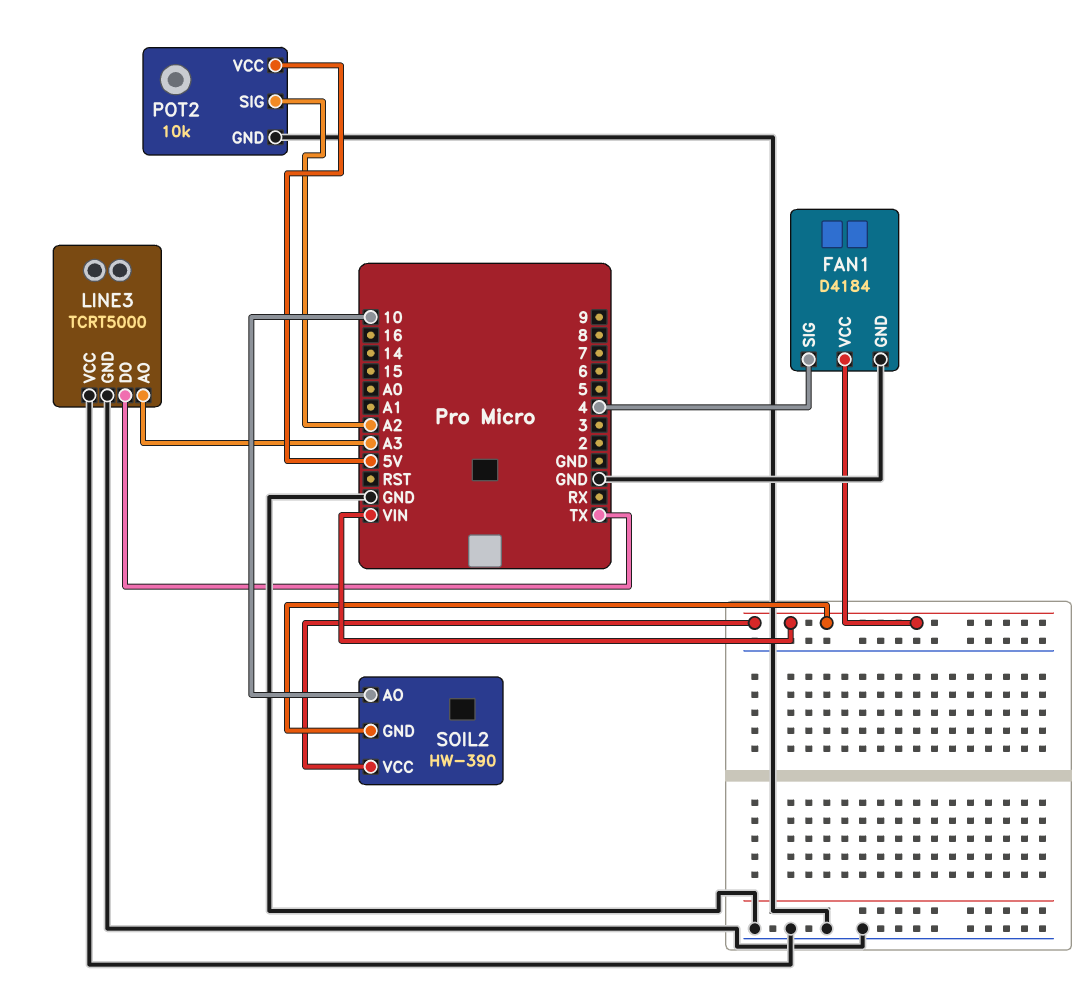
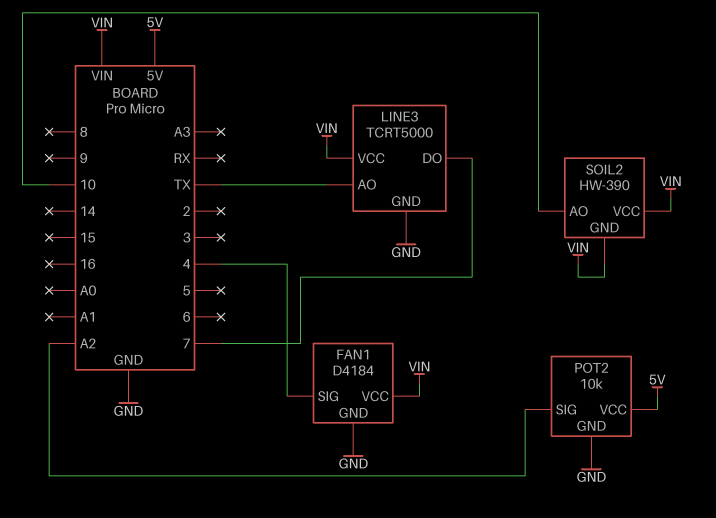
LINE3 pin AO: A3 -> TX
LINE3 pin DO: TX -> 7
LINE3 pin VCC: GND -> VIN

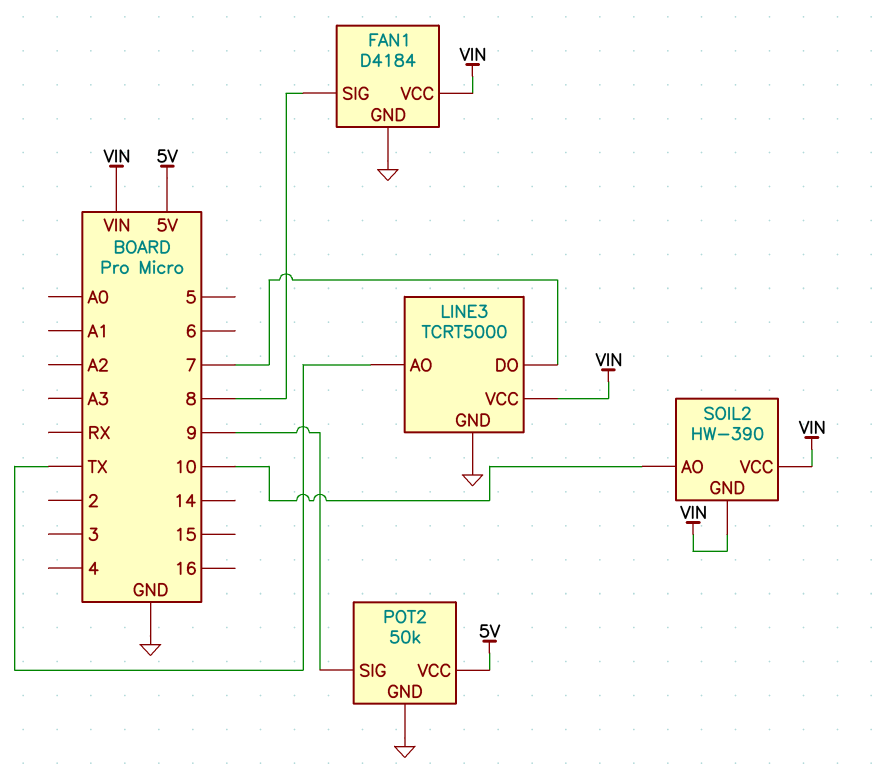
FAN1 pin SIG: 4 -> 8
POT2: 10k -> 50k
POT2 pin SIG: A2 -> 9

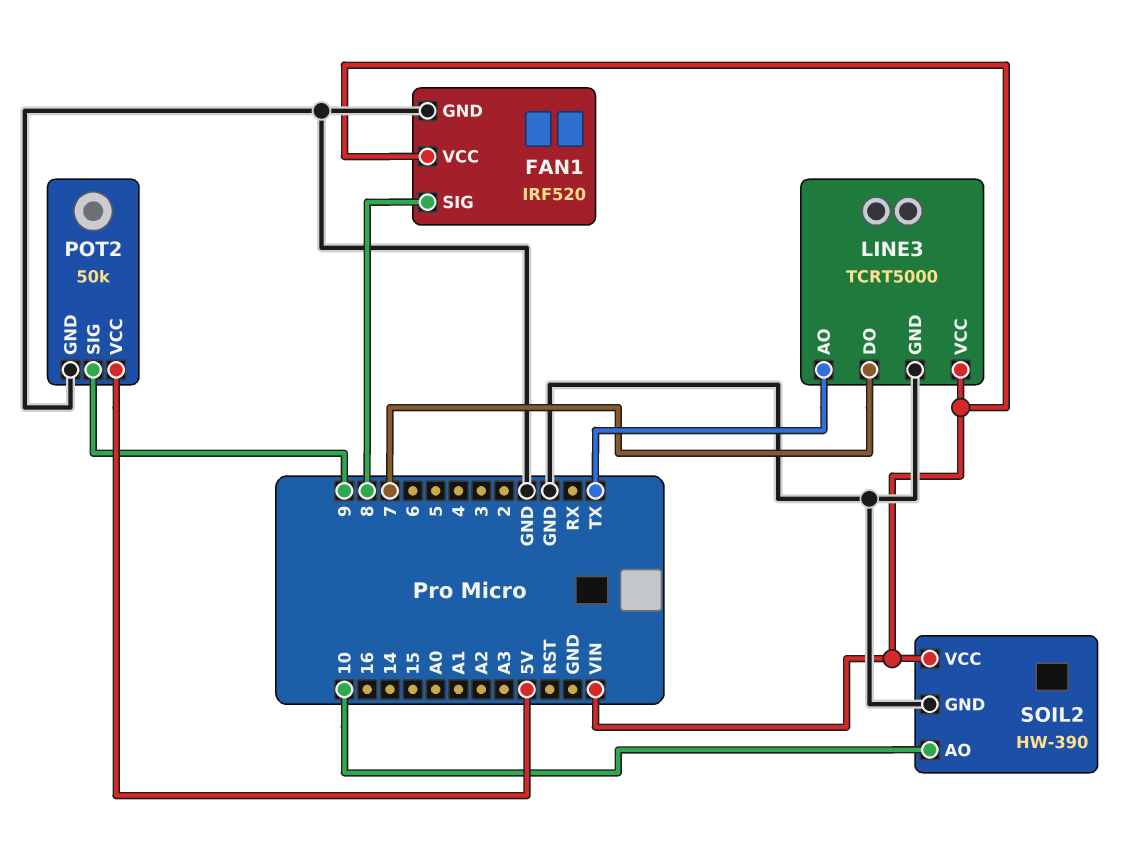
FAN1: D4184 -> IRF520
SOIL2 pin GND: VIN -> GND

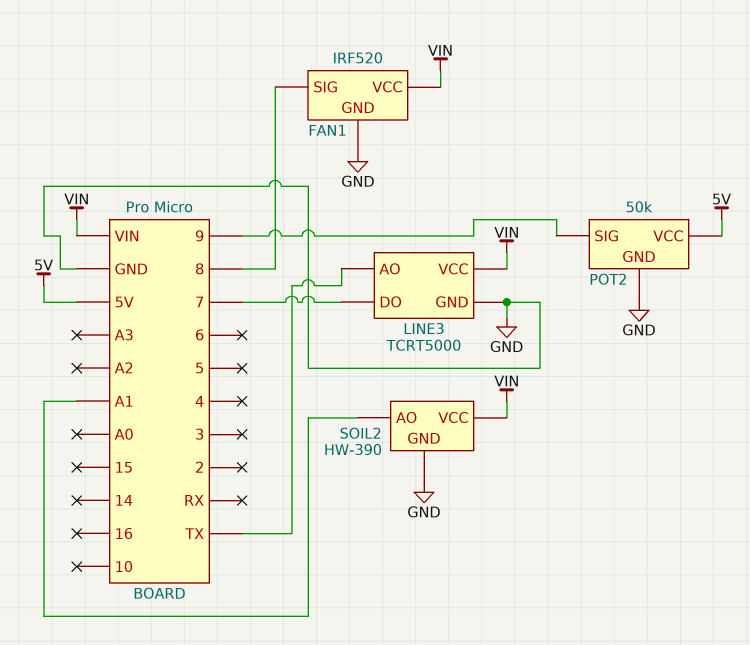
SOIL2 pin AO: 10 -> A1

